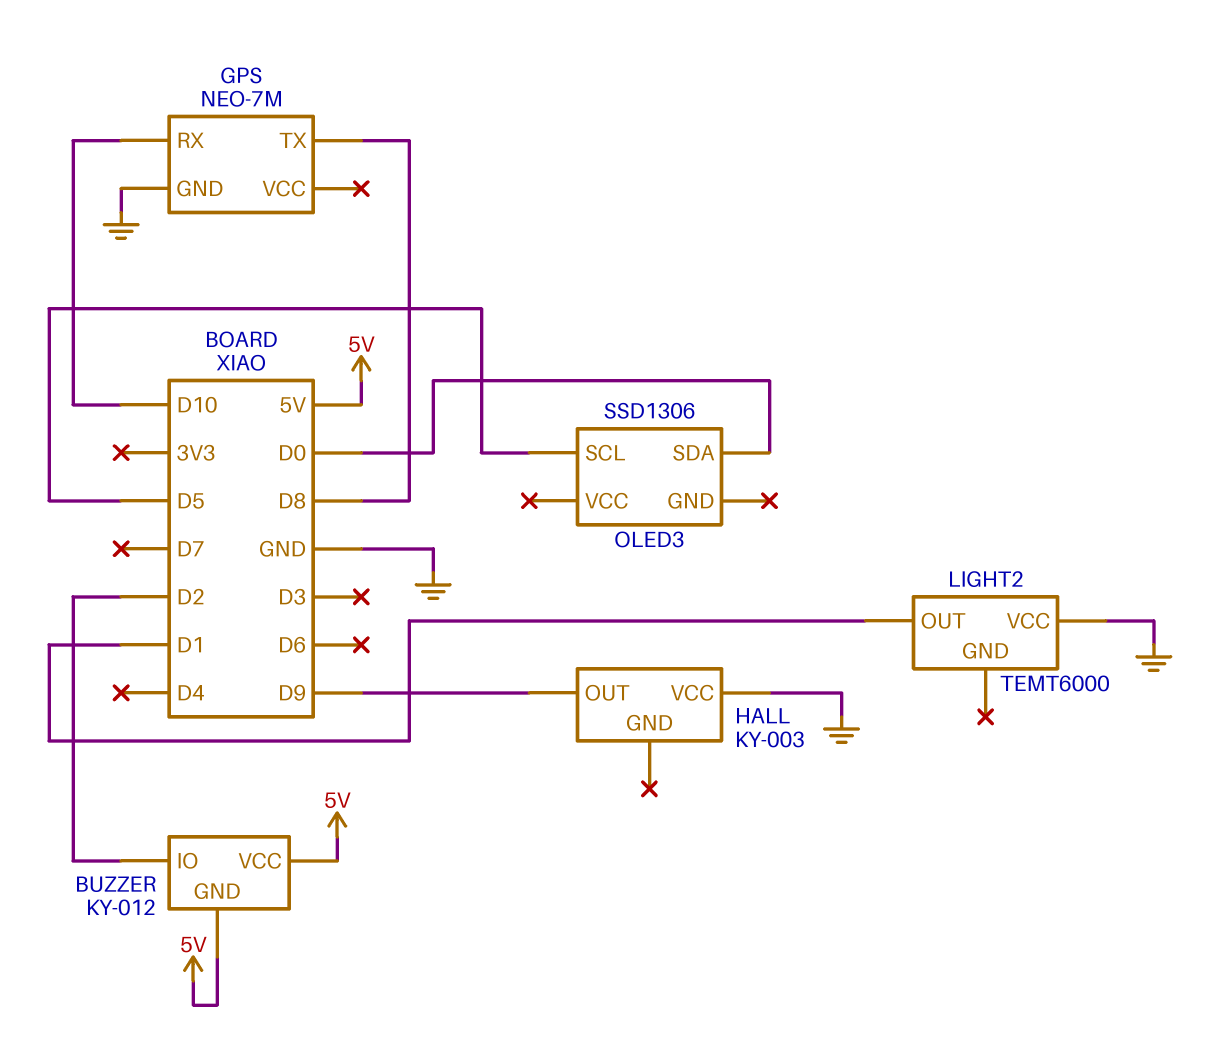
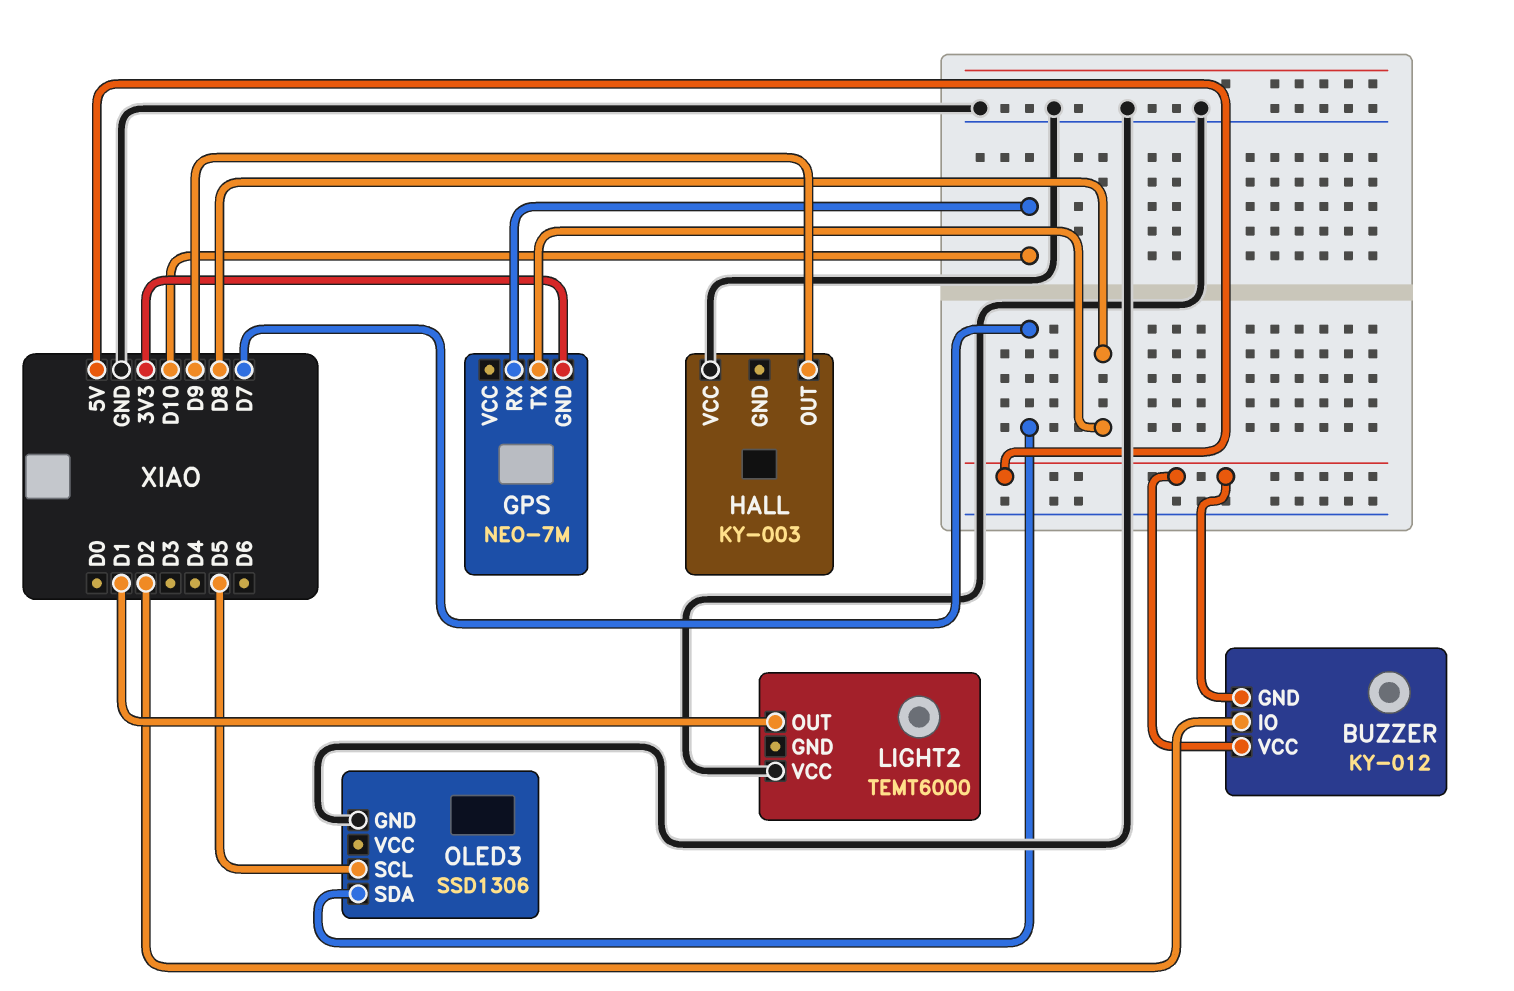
GPS pin GND: GND -> 3V3
OLED3 pin GND: none -> GND
OLED3 pin SDA: D0 -> D7

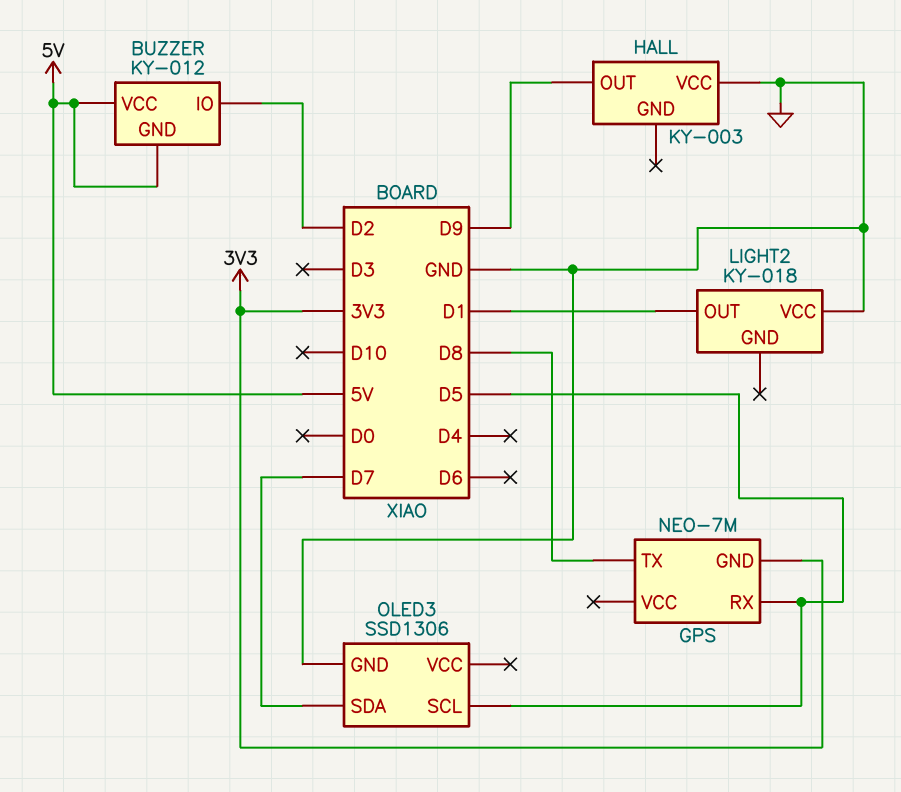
GPS pin RX: D10 -> D5
LIGHT2: TEMT6000 -> KY-018

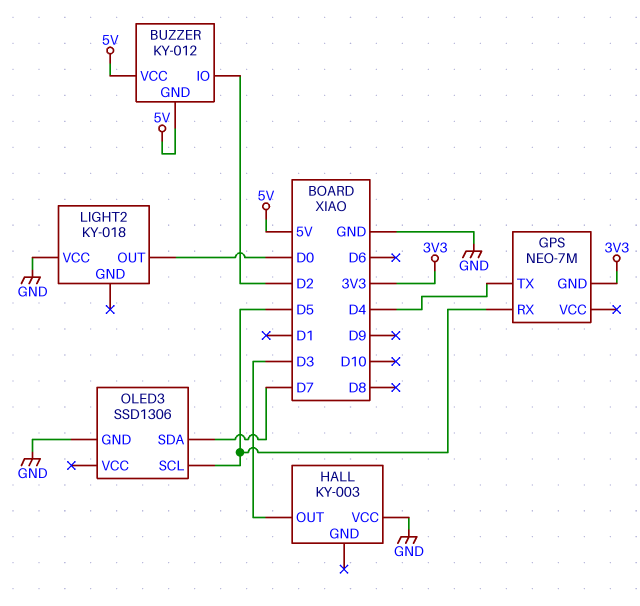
GPS pin TX: D8 -> D4
HALL pin OUT: D9 -> D3
LIGHT2 pin OUT: D1 -> D0

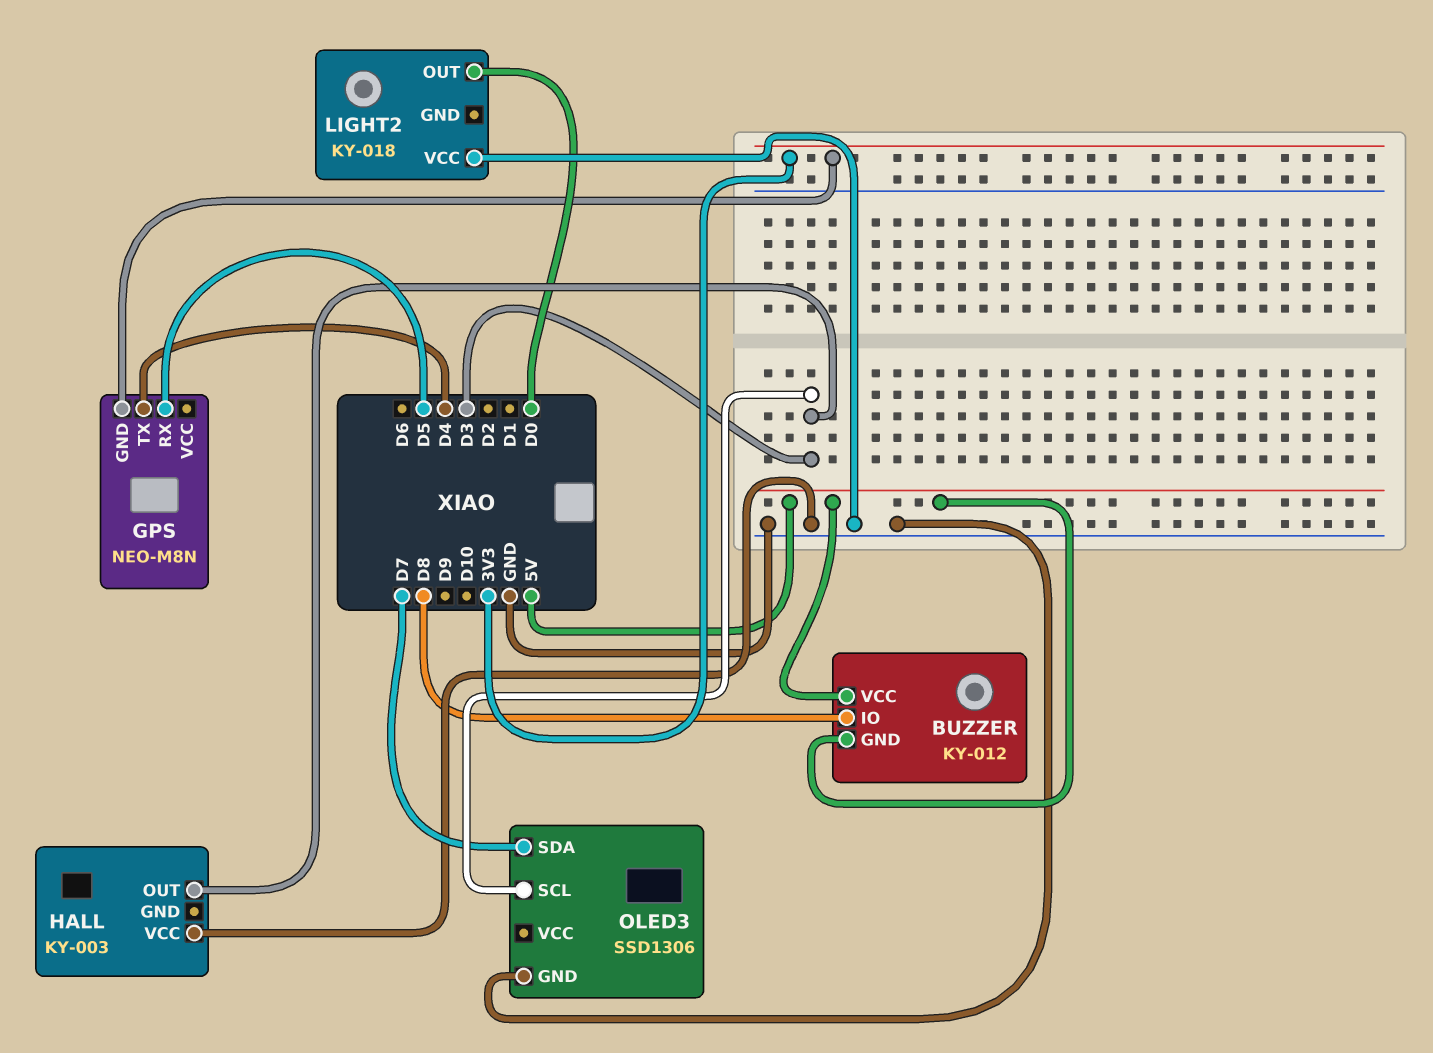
BUZZER pin IO: D2 -> D8
GPS: NEO-7M -> NEO-M8N
OLED3 pin SCL: D5 -> D3

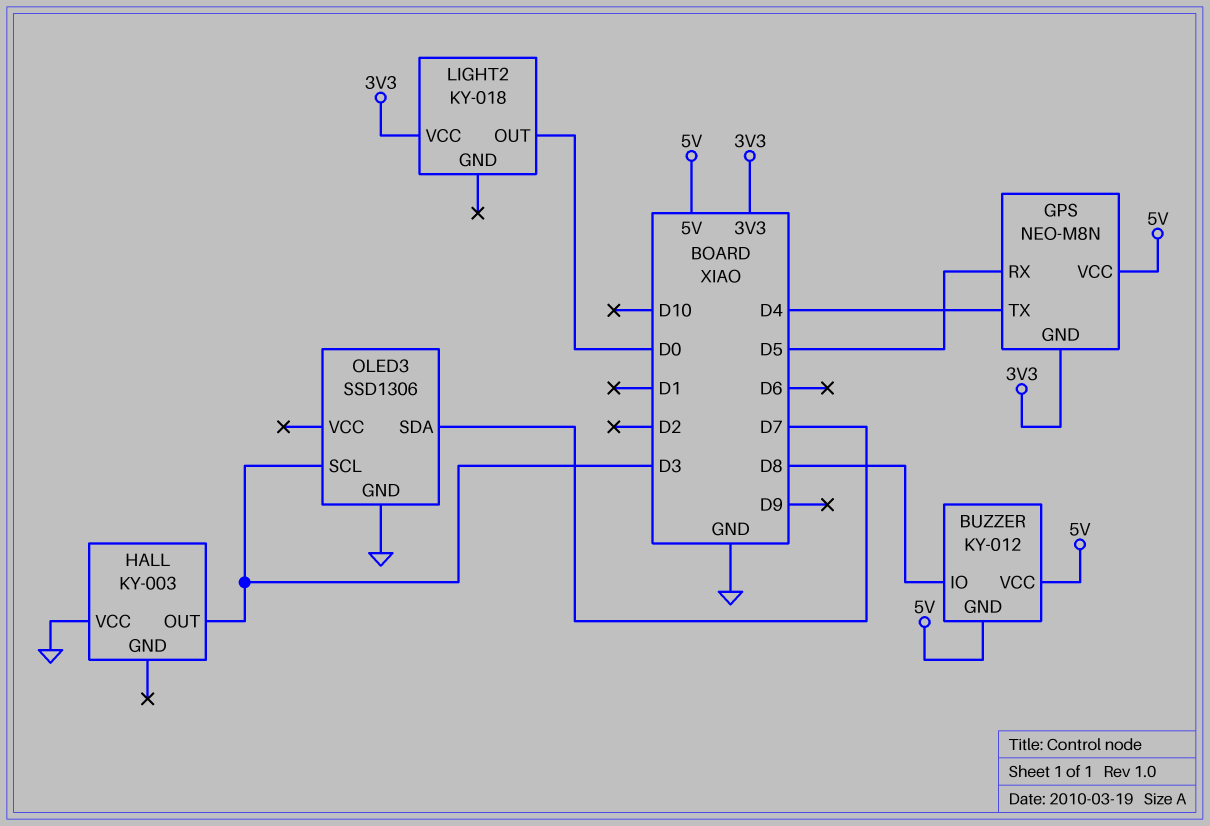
GPS pin VCC: none -> 5V
LIGHT2 pin VCC: GND -> 3V3

